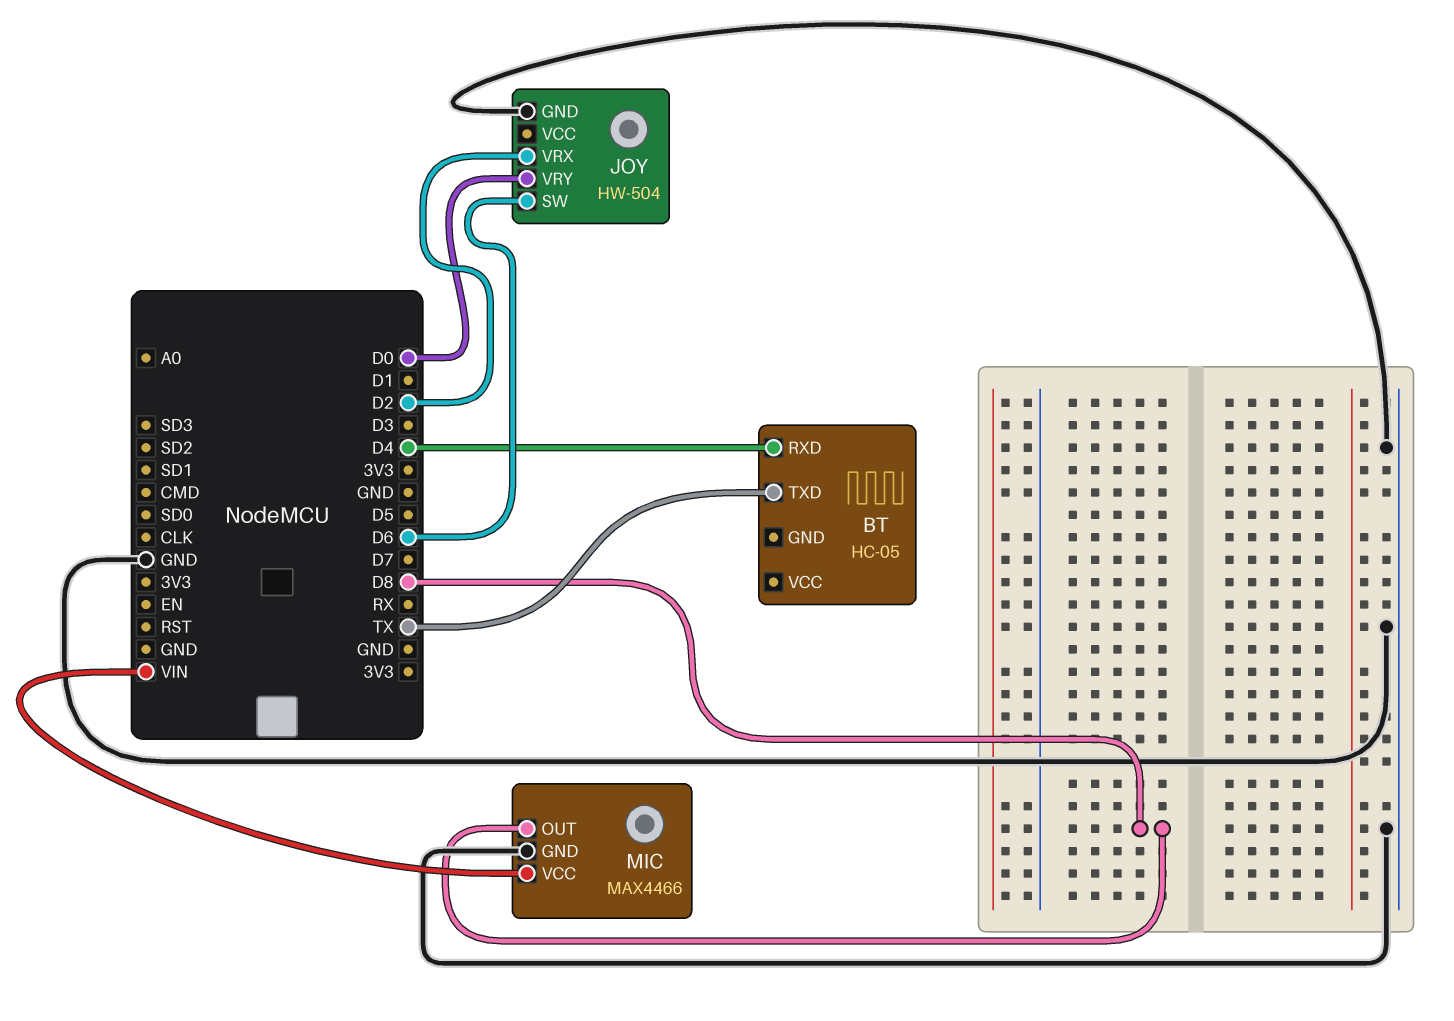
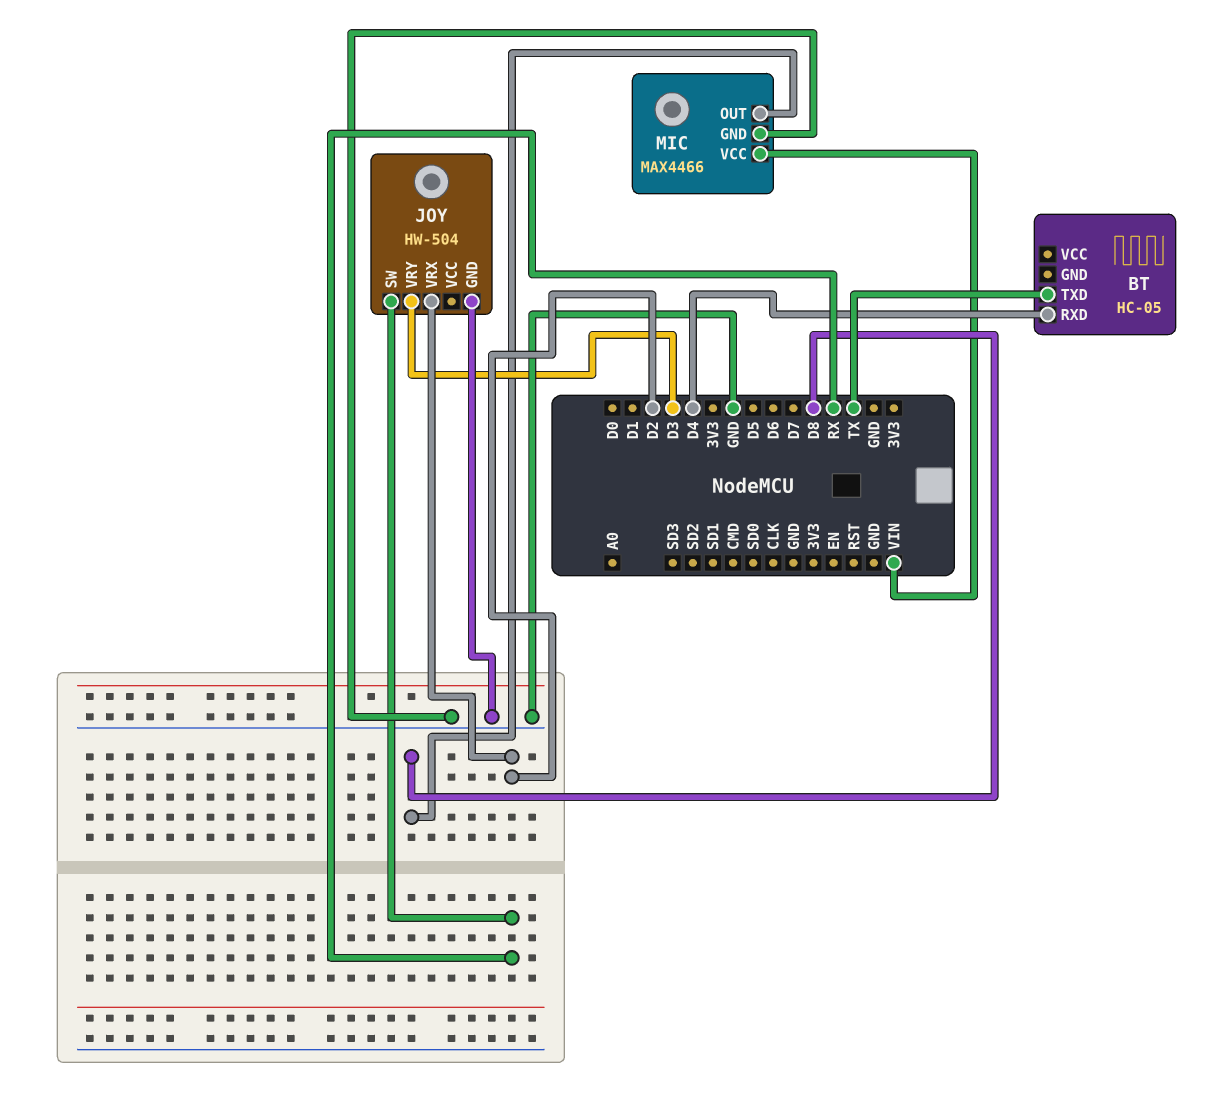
JOY pin SW: D6 -> RX
JOY pin VRY: D0 -> D3

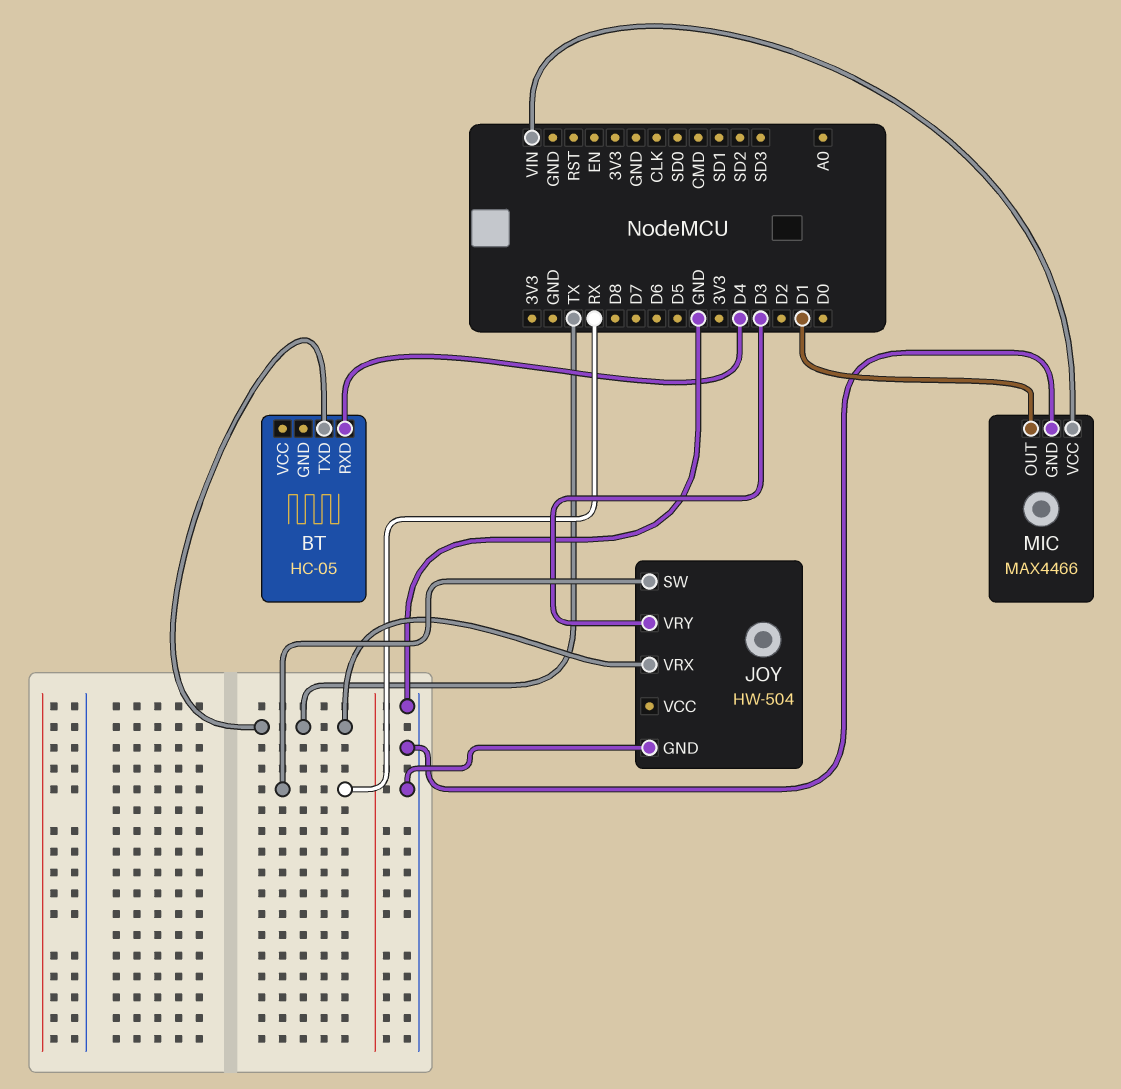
JOY pin VRX: D2 -> TX
MIC pin OUT: D8 -> D1

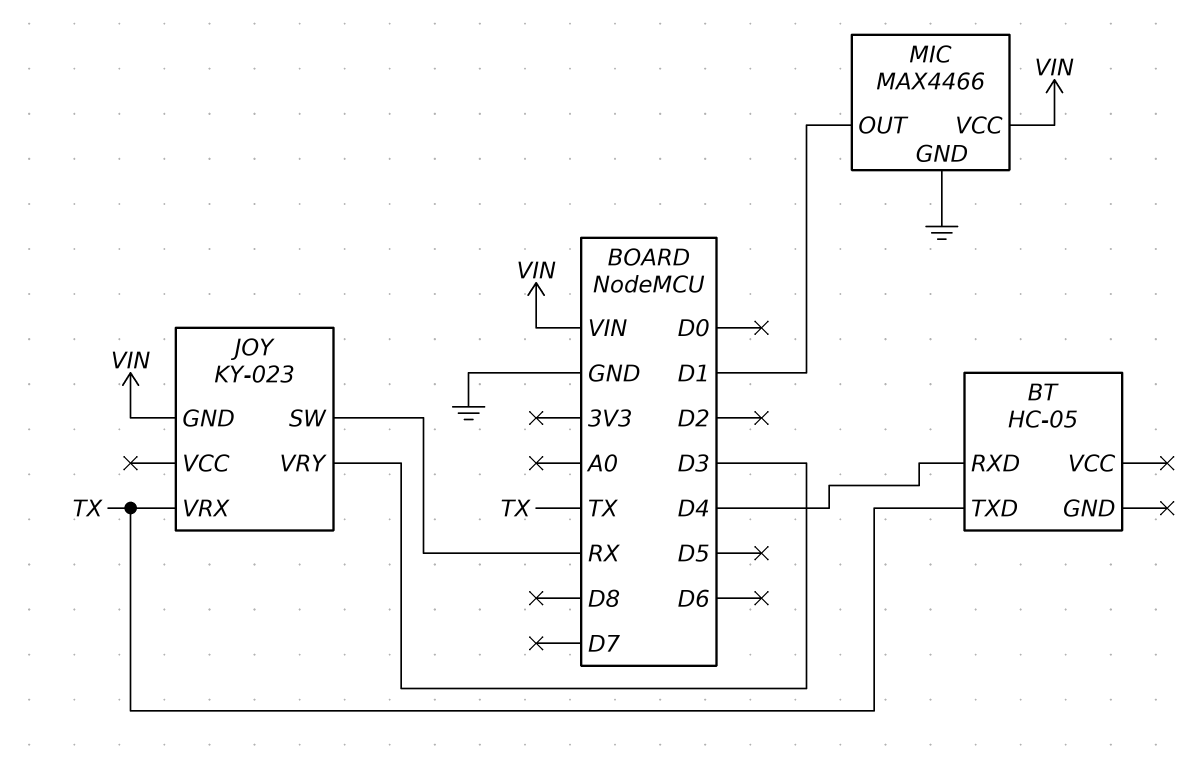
JOY: HW-504 -> KY-023
JOY pin GND: GND -> VIN

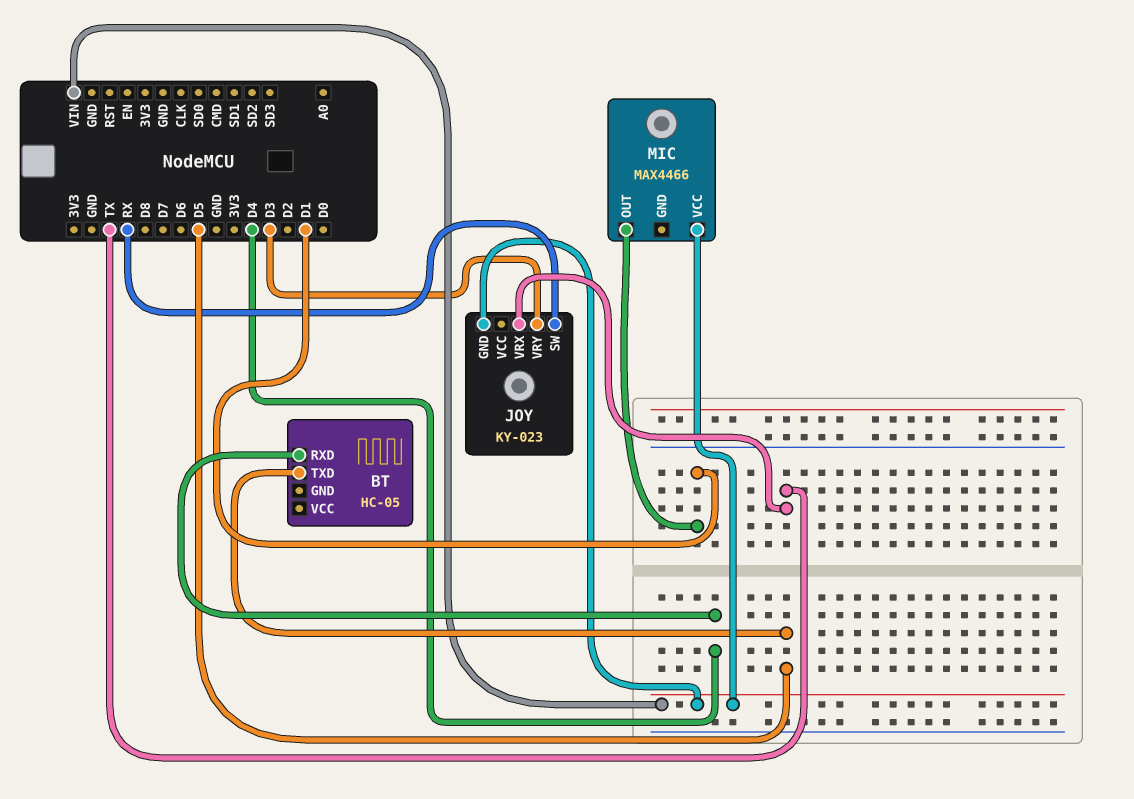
BT pin TXD: TX -> D5
MIC pin GND: GND -> none

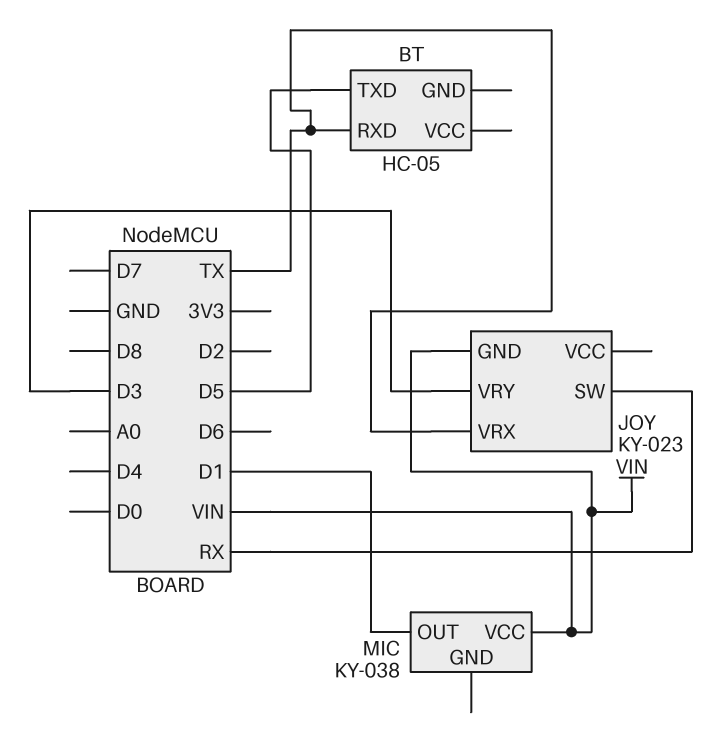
BT pin RXD: D4 -> TX
MIC: MAX4466 -> KY-038

